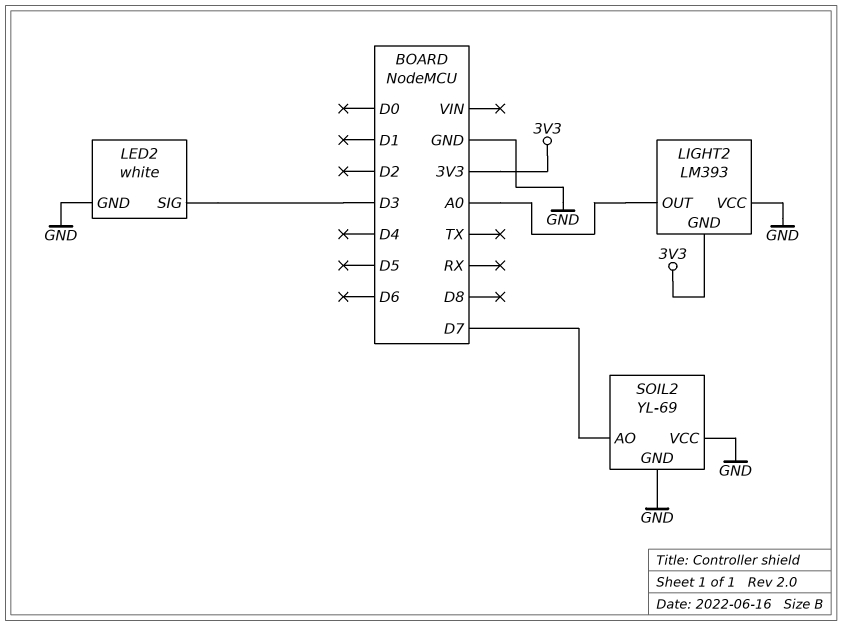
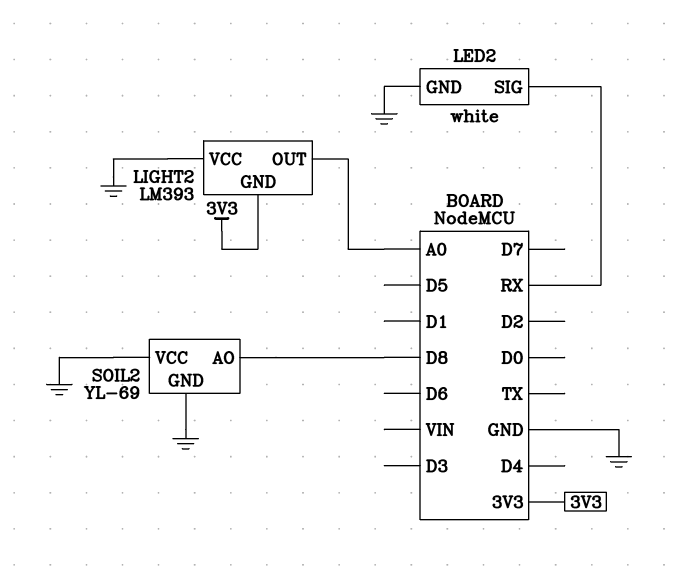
LED2 pin SIG: D3 -> RX
SOIL2 pin AO: D7 -> D8

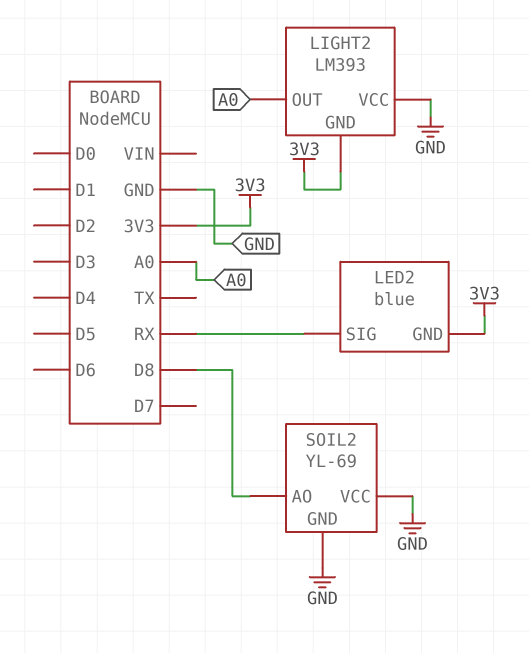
LED2: white -> blue
LED2 pin GND: GND -> 3V3

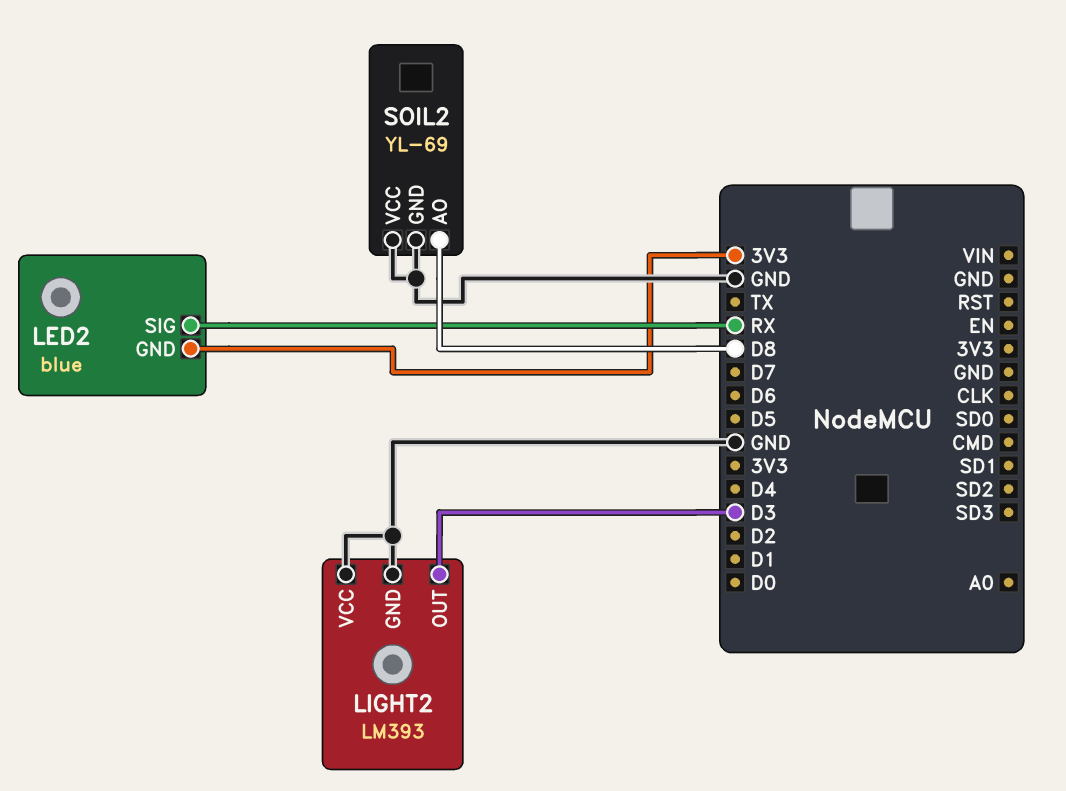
LIGHT2 pin GND: 3V3 -> GND
LIGHT2 pin OUT: A0 -> D3

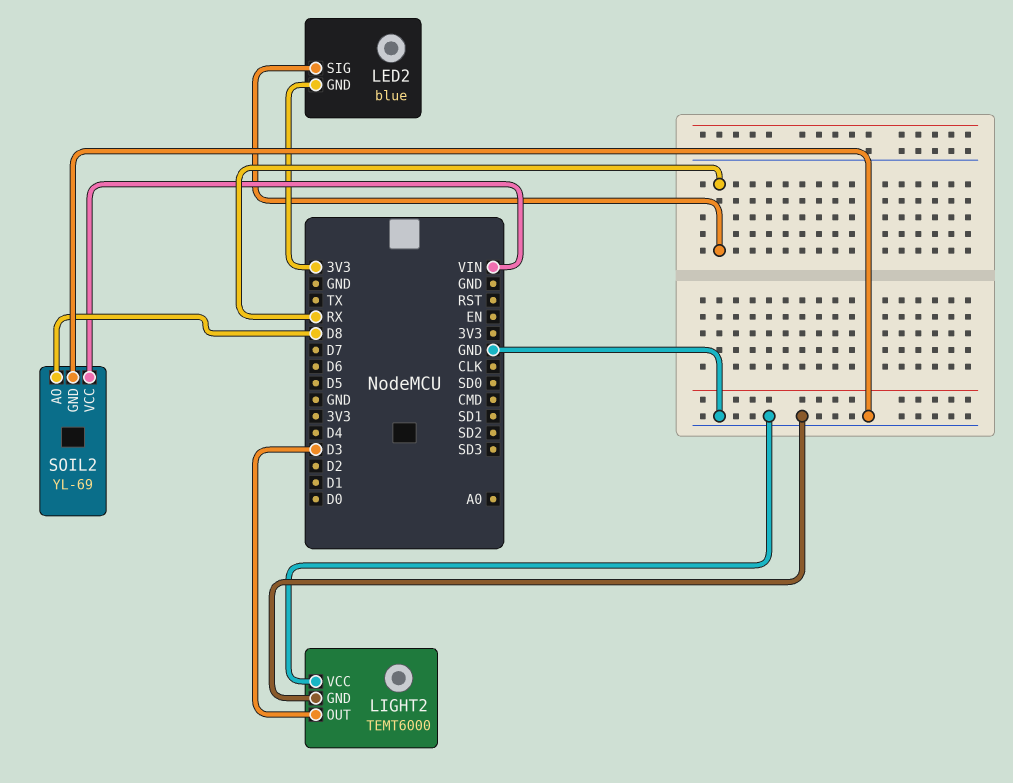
LIGHT2: LM393 -> TEMT6000
SOIL2 pin VCC: GND -> VIN

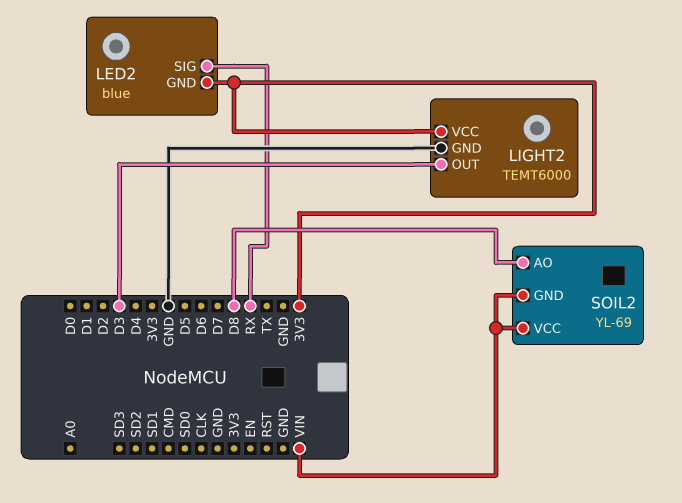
LIGHT2 pin VCC: GND -> 3V3
SOIL2 pin GND: GND -> VIN

